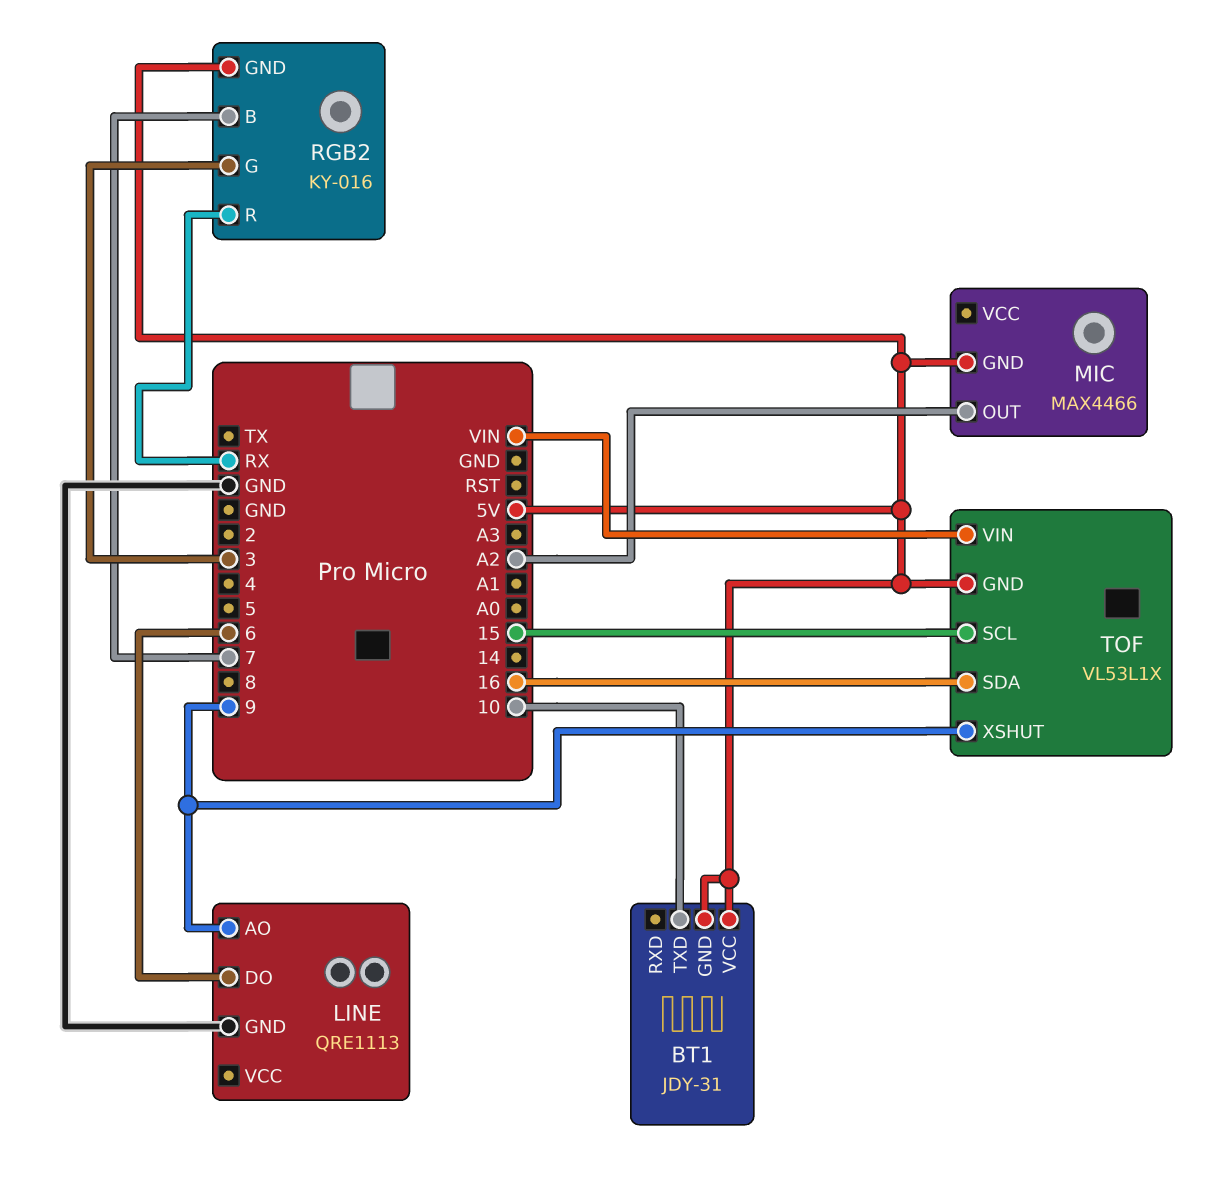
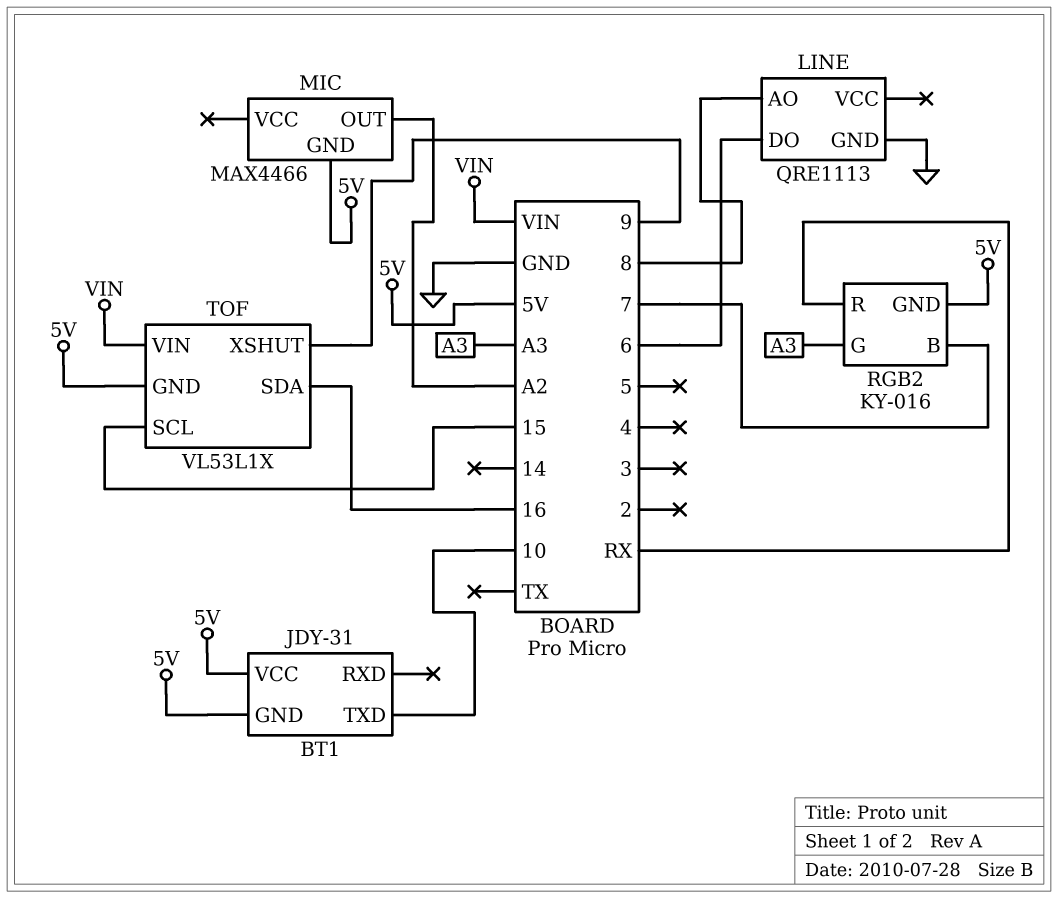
LINE pin AO: 9 -> 8
RGB2 pin G: 3 -> A3

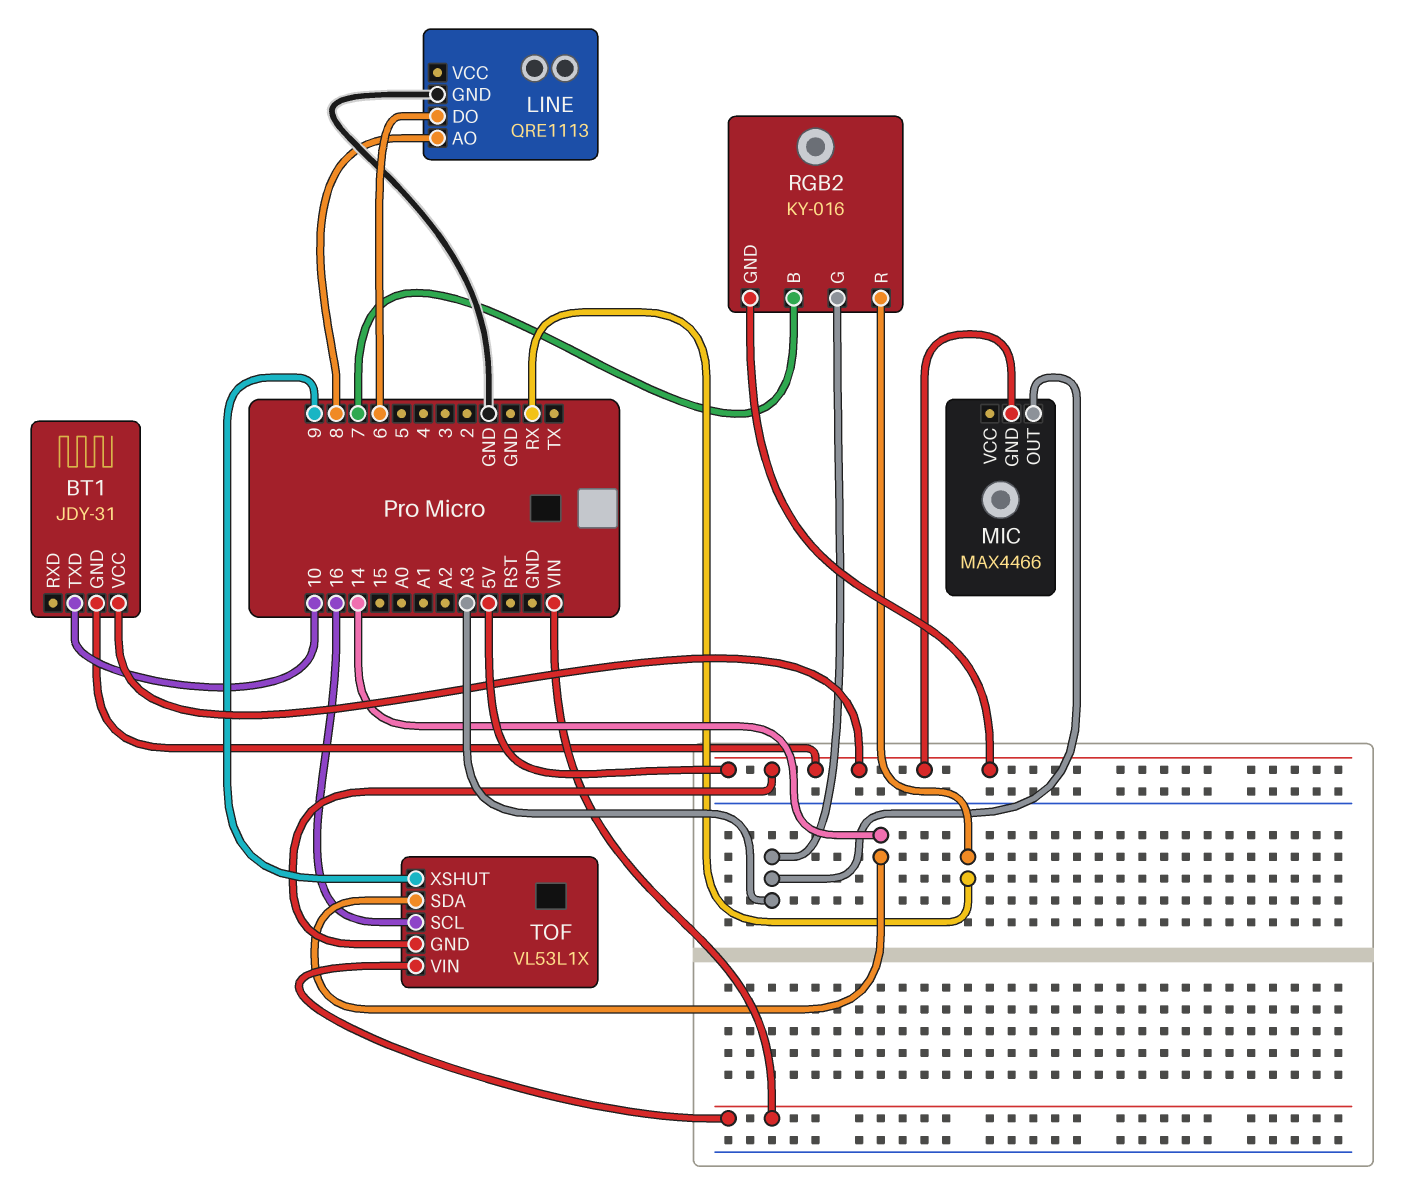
MIC pin OUT: A2 -> A3
TOF pin SCL: 15 -> 16
TOF pin SDA: 16 -> 14

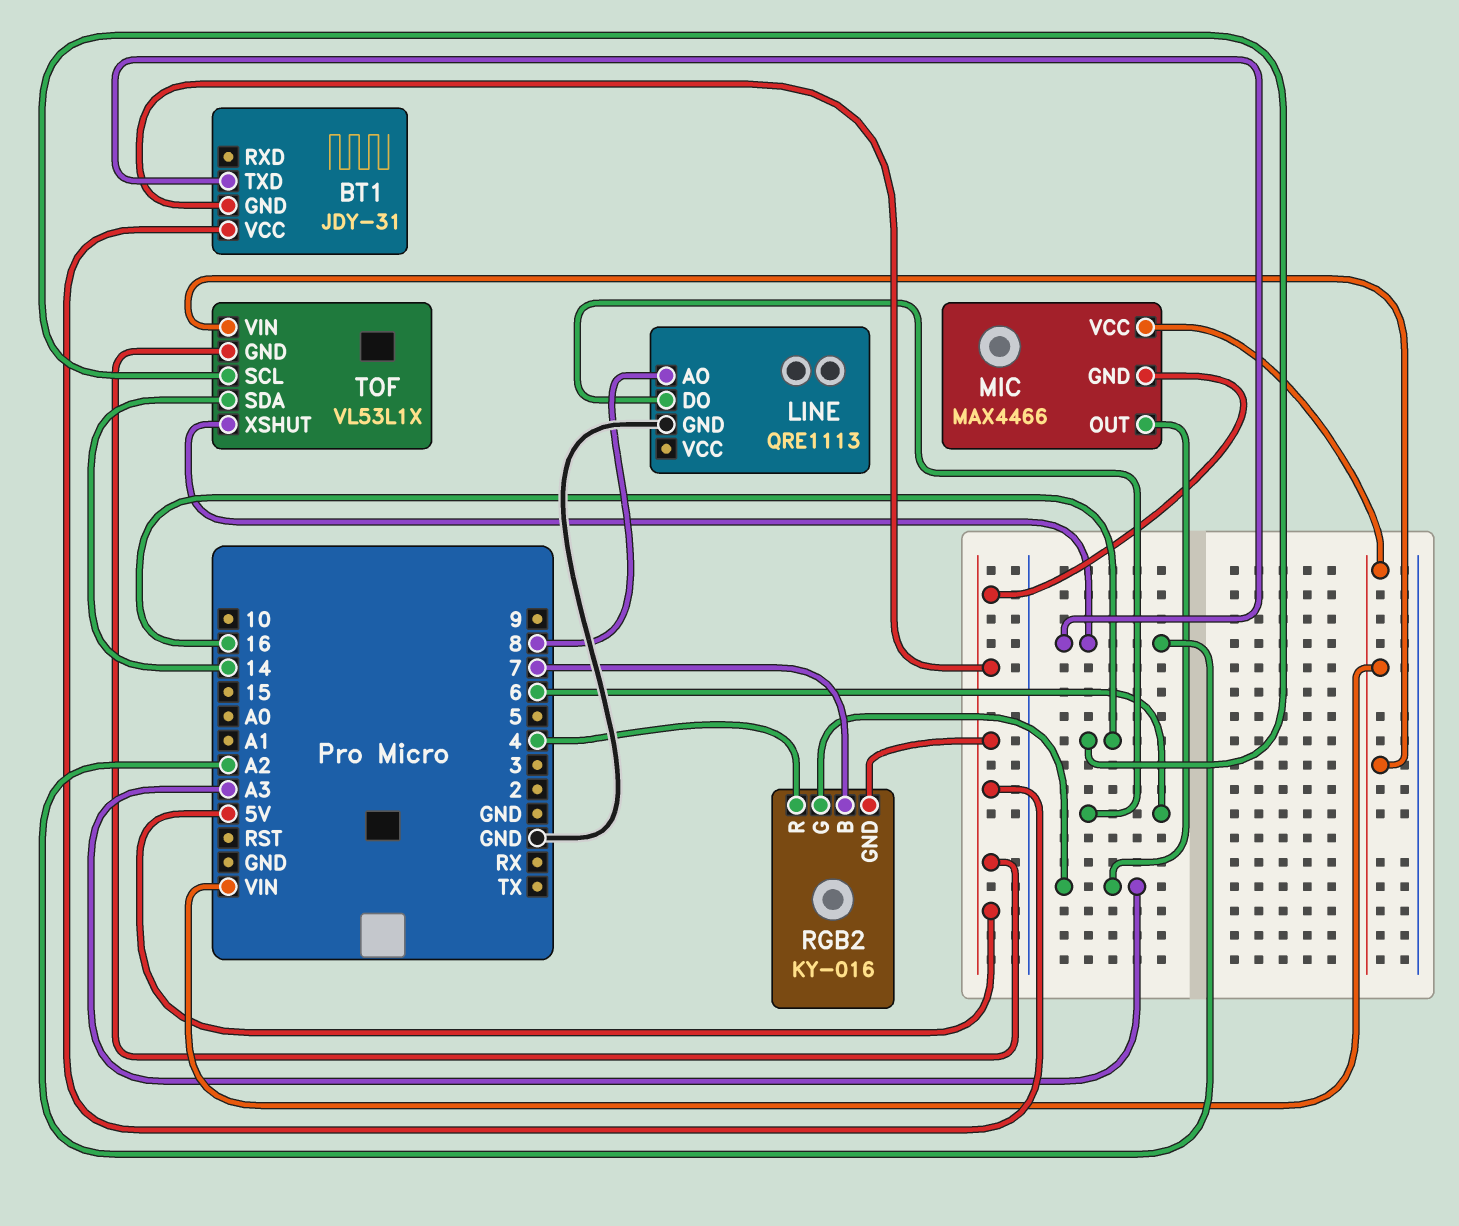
BT1 pin TXD: 10 -> A2
MIC pin VCC: none -> VIN
RGB2 pin R: RX -> 4
TOF pin XSHUT: 9 -> A2

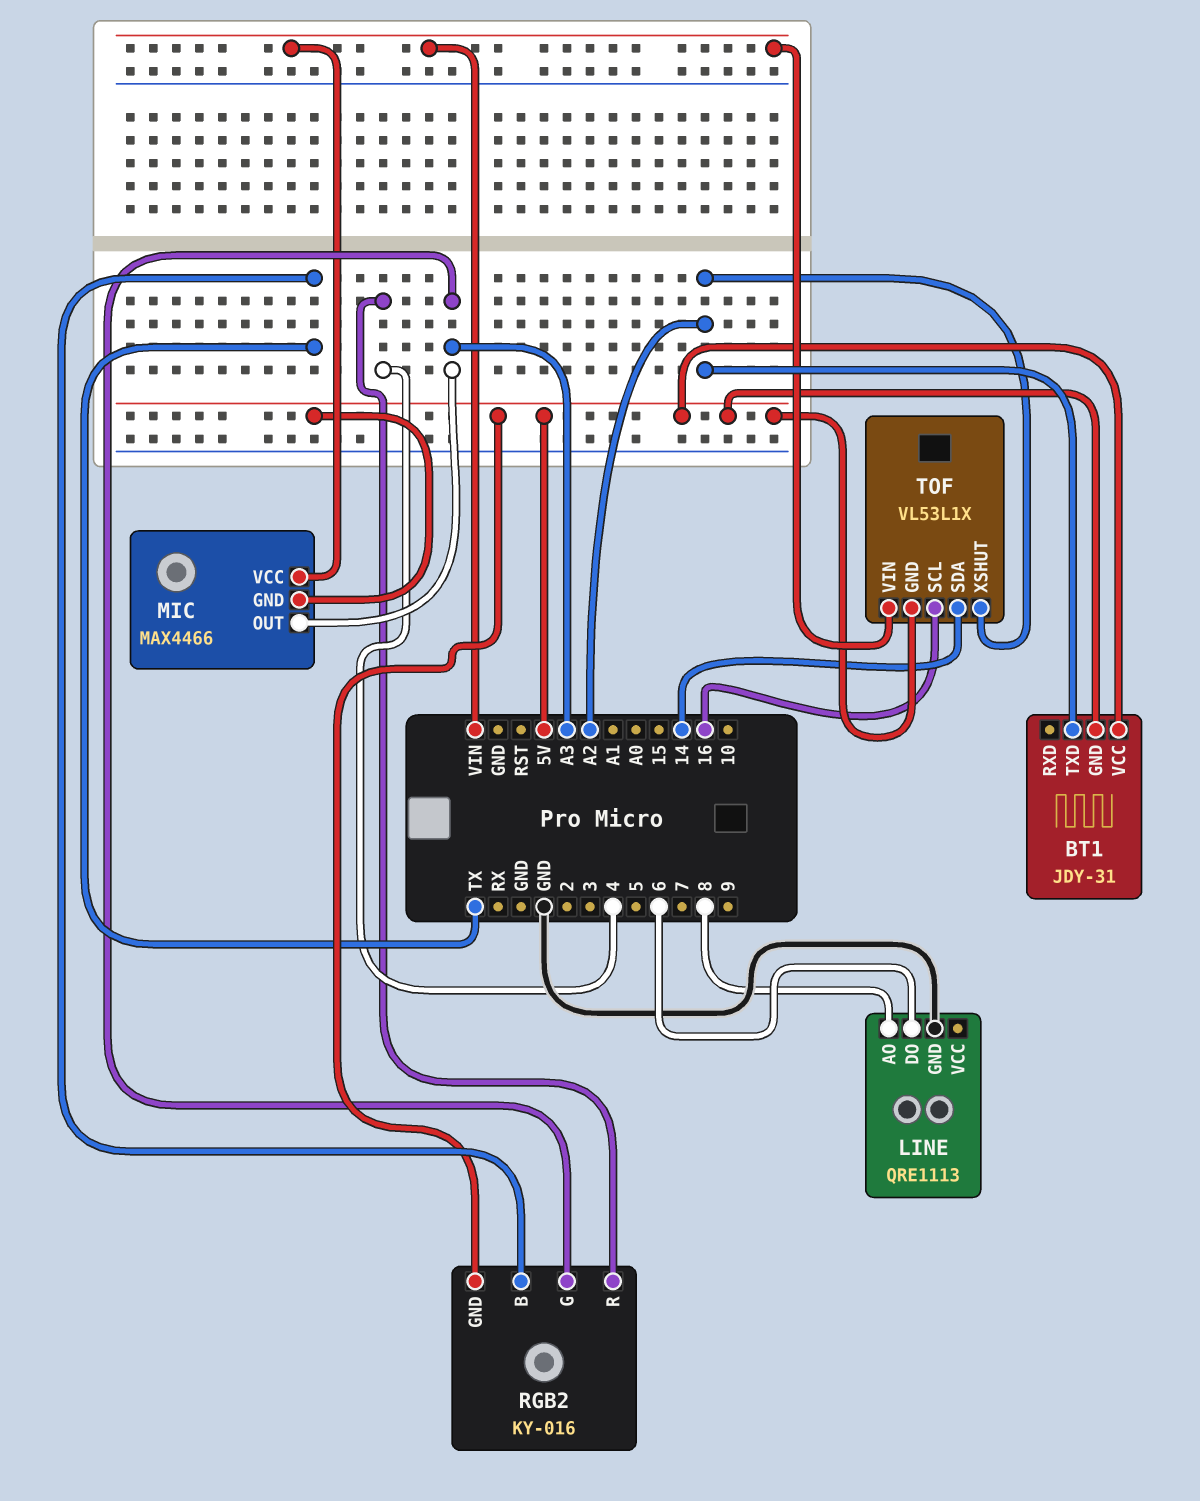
RGB2 pin B: 7 -> TX

